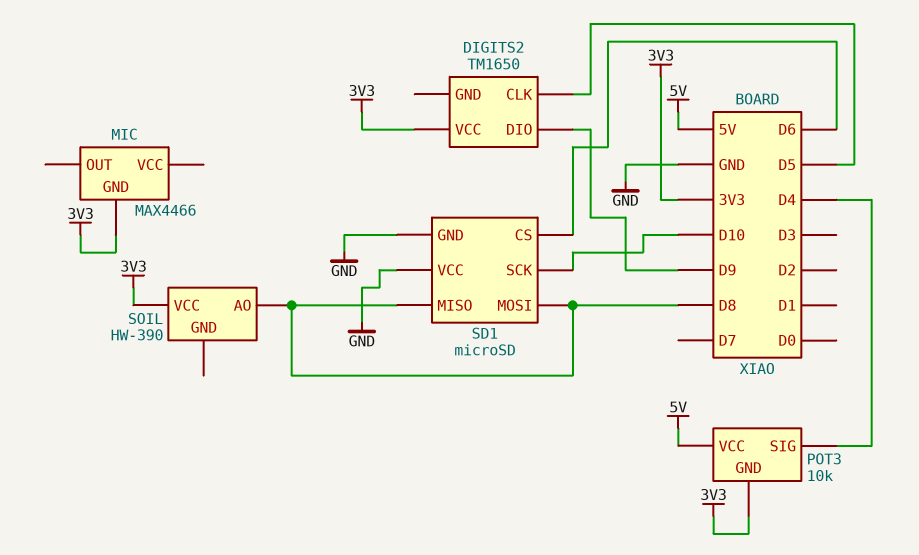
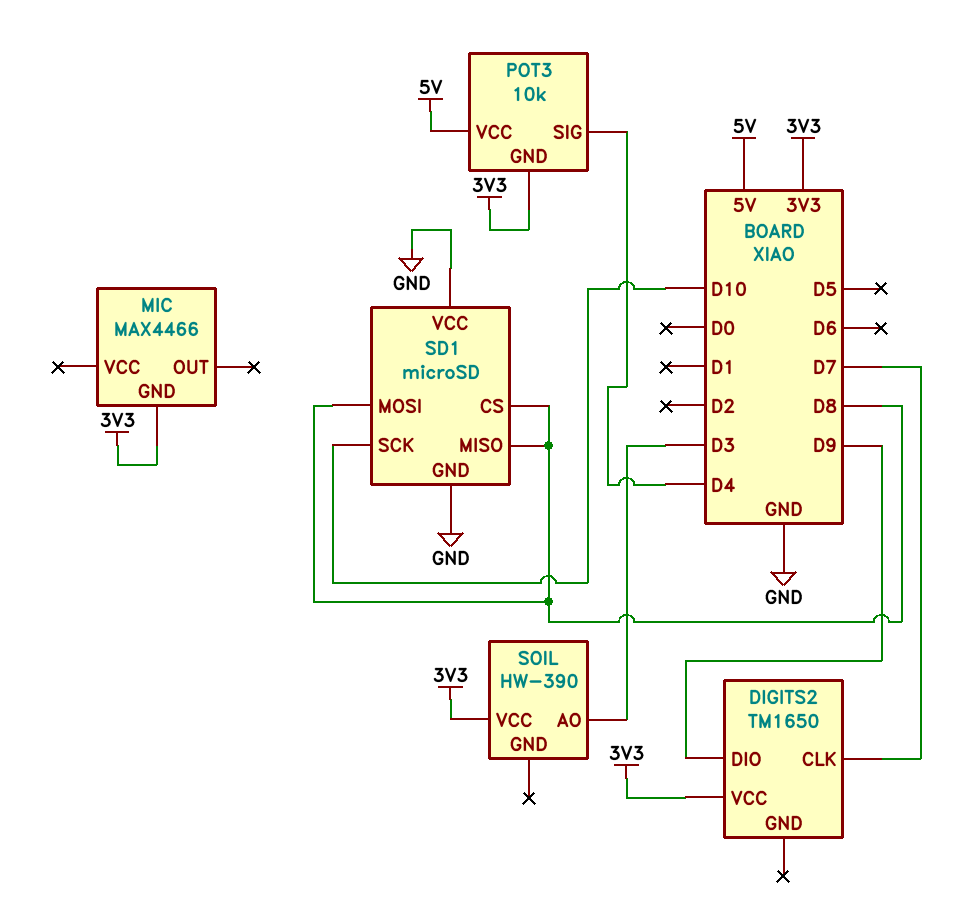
DIGITS2 pin CLK: D5 -> D7
SD1 pin CS: D6 -> D8
SOIL pin AO: D8 -> D3

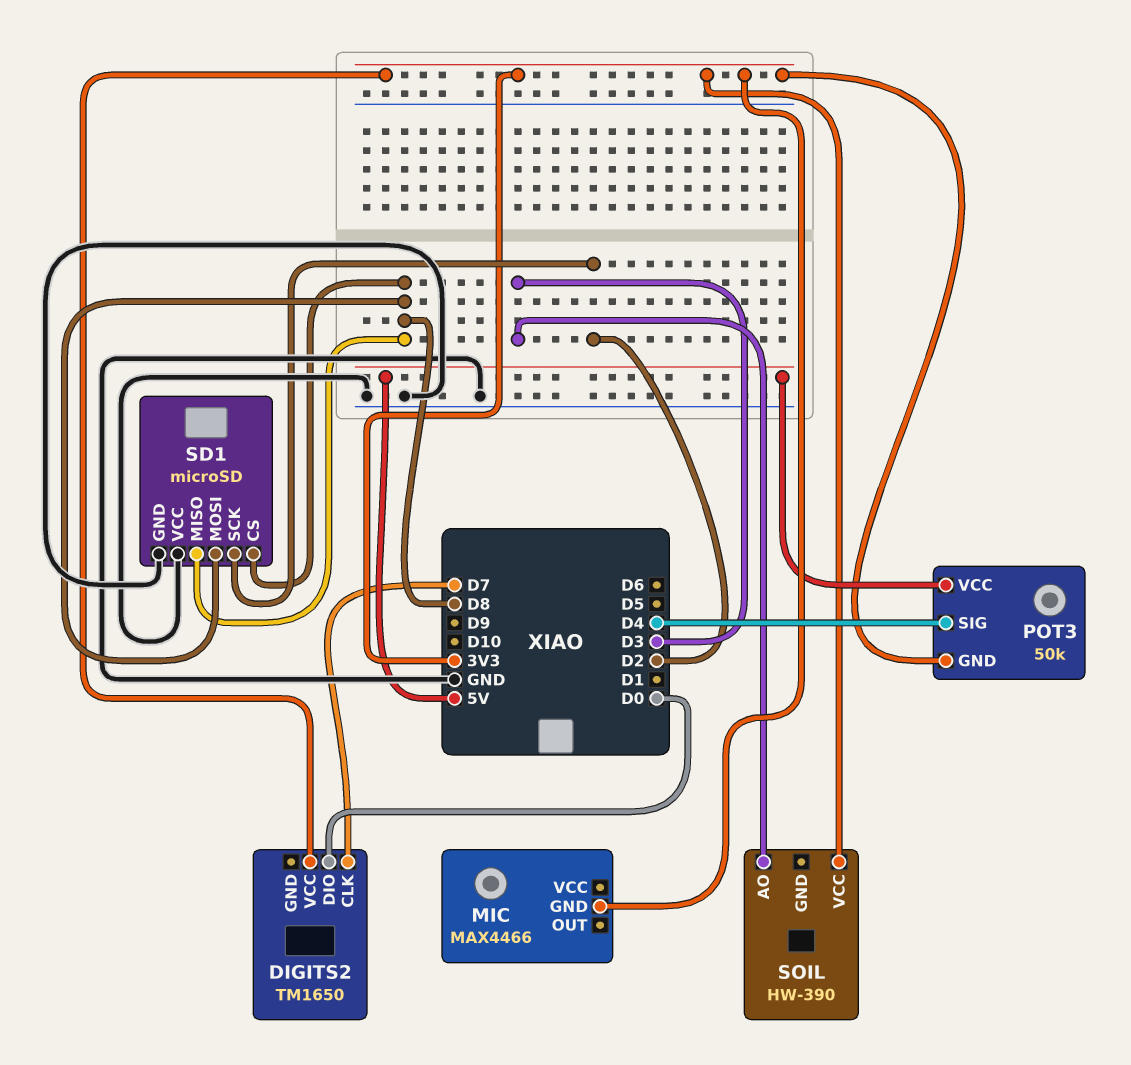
DIGITS2 pin DIO: D9 -> D0
POT3: 10k -> 50k
SD1 pin SCK: D10 -> D2

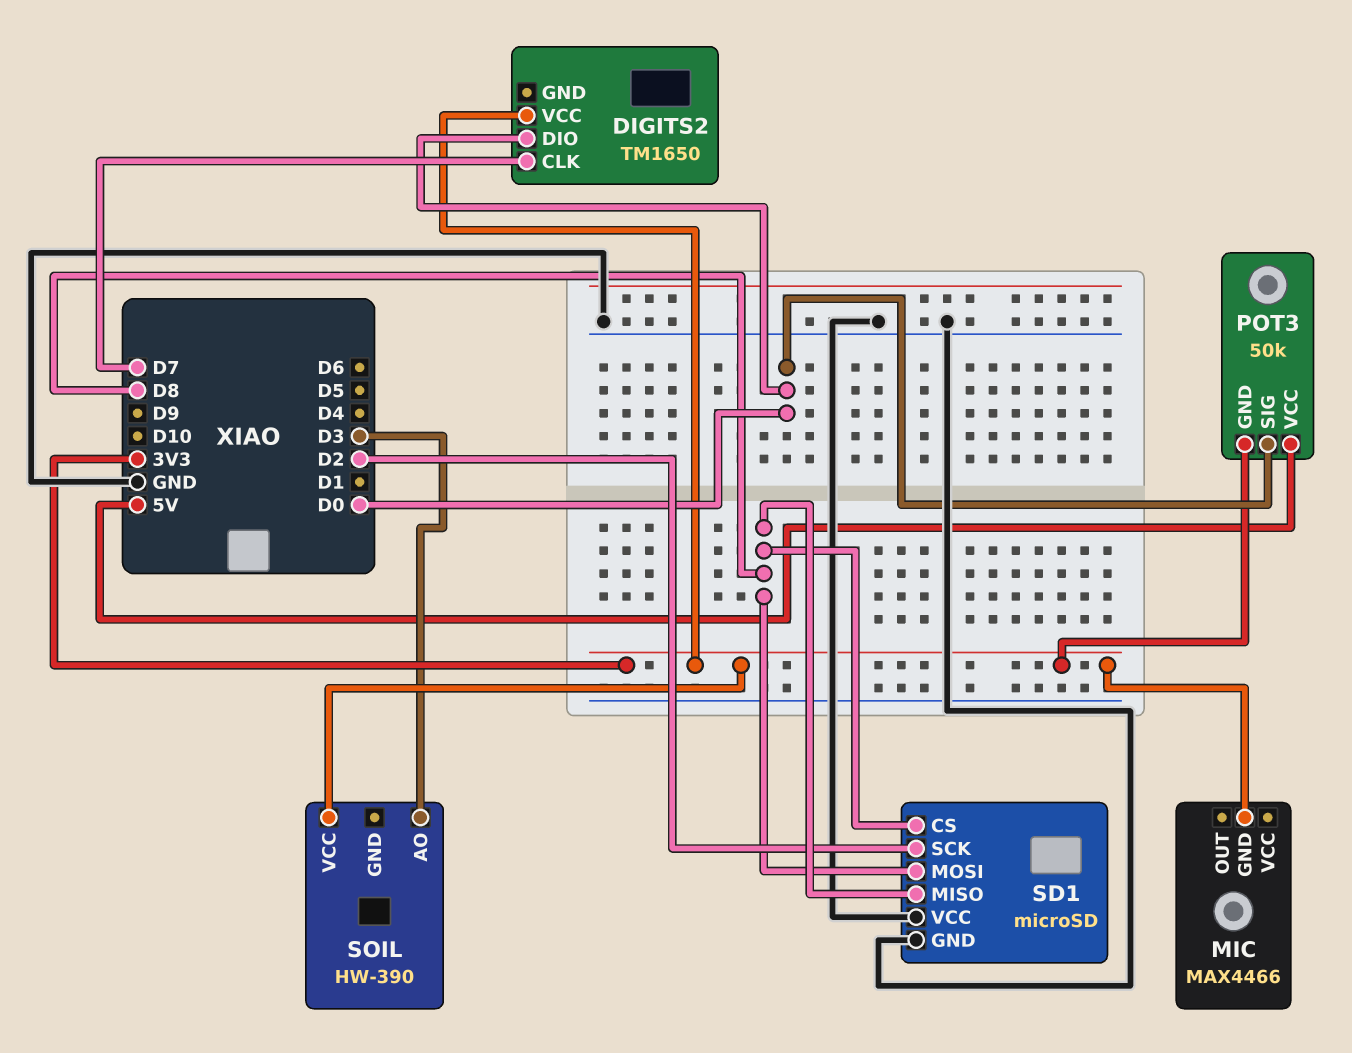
POT3 pin SIG: D4 -> D0

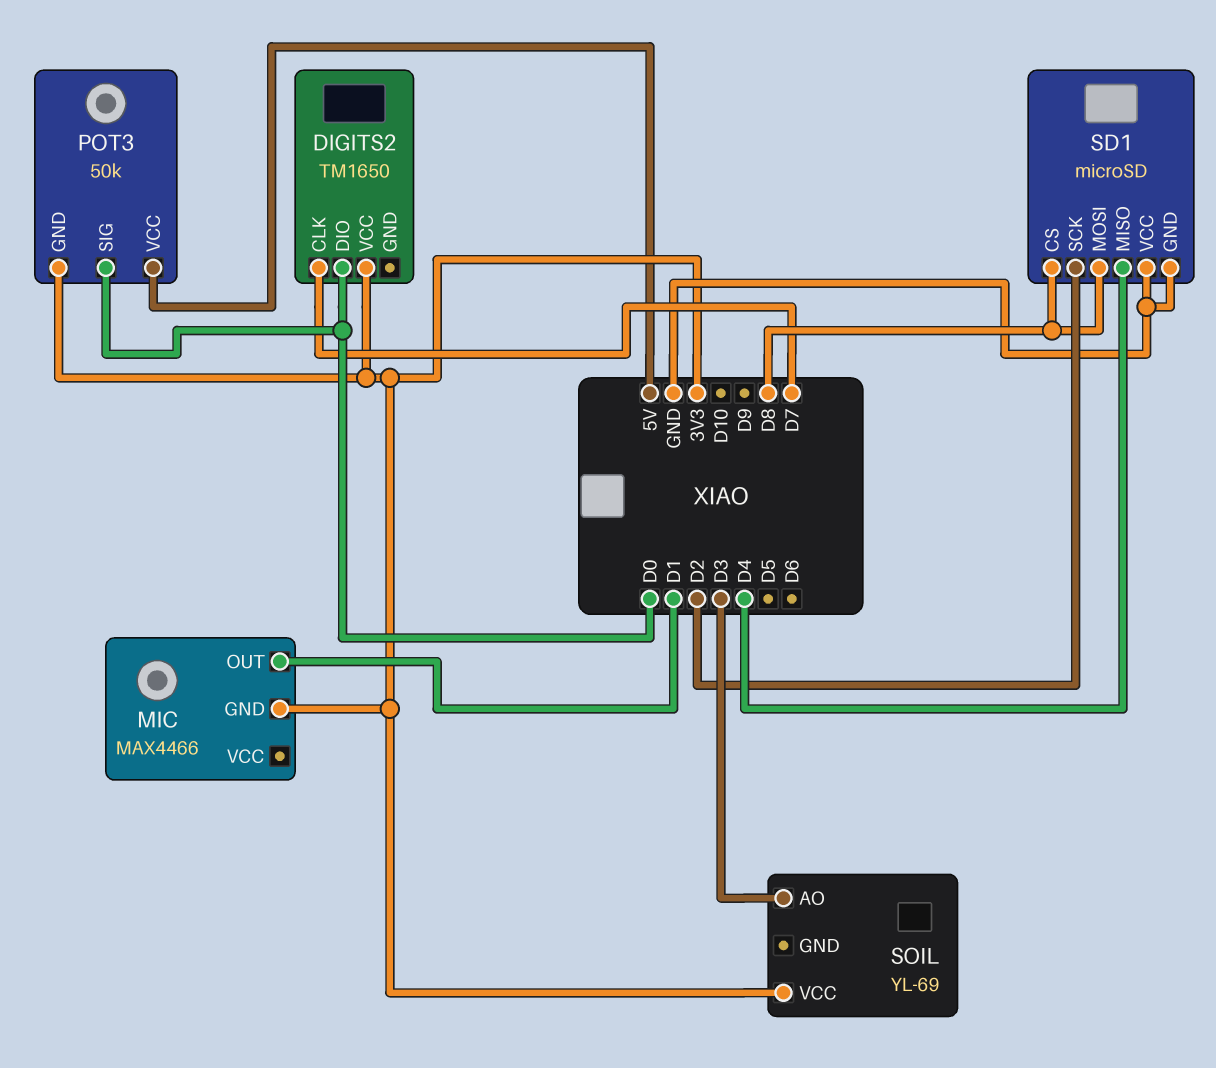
MIC pin OUT: none -> D1
SD1 pin MISO: D8 -> D4
SOIL: HW-390 -> YL-69

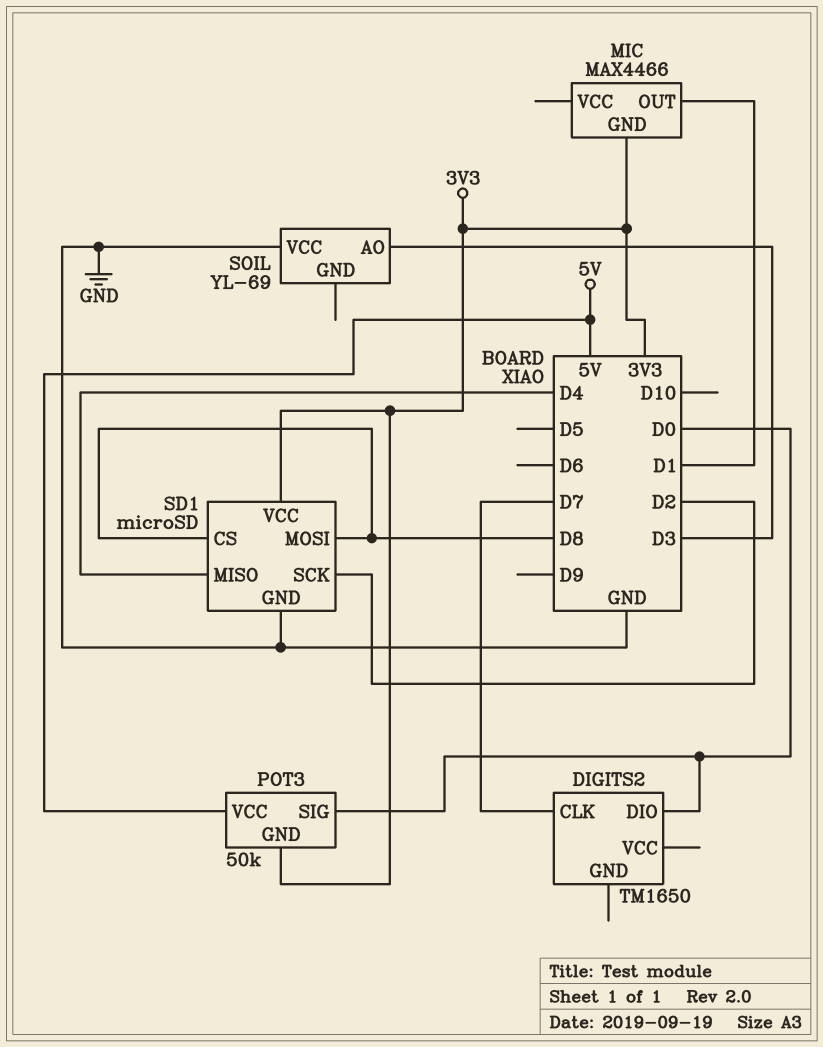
DIGITS2 pin VCC: 3V3 -> none
SD1 pin VCC: GND -> 3V3
SOIL pin VCC: 3V3 -> GND

